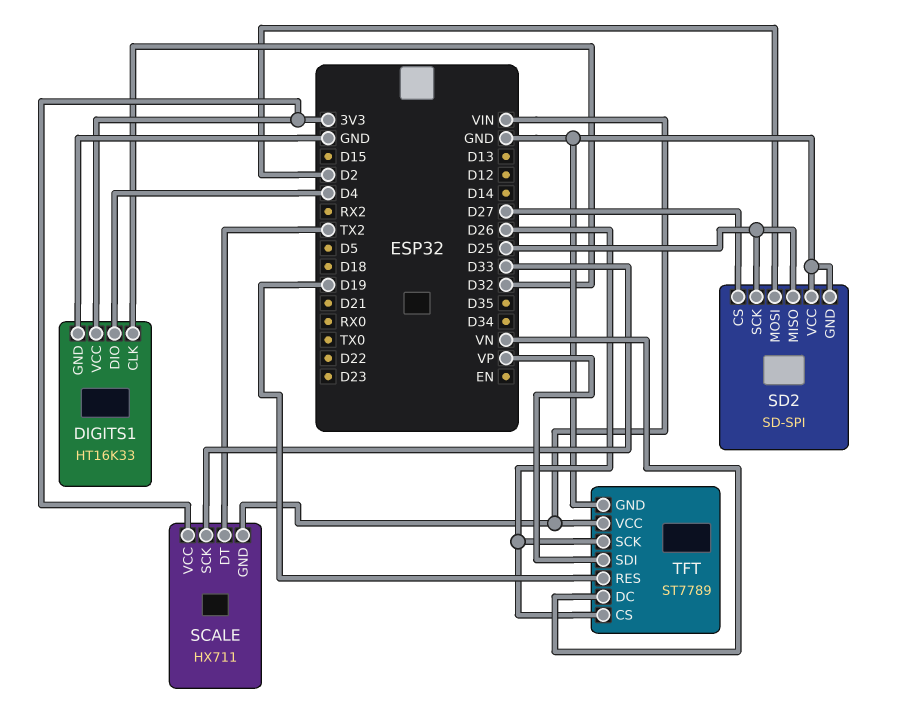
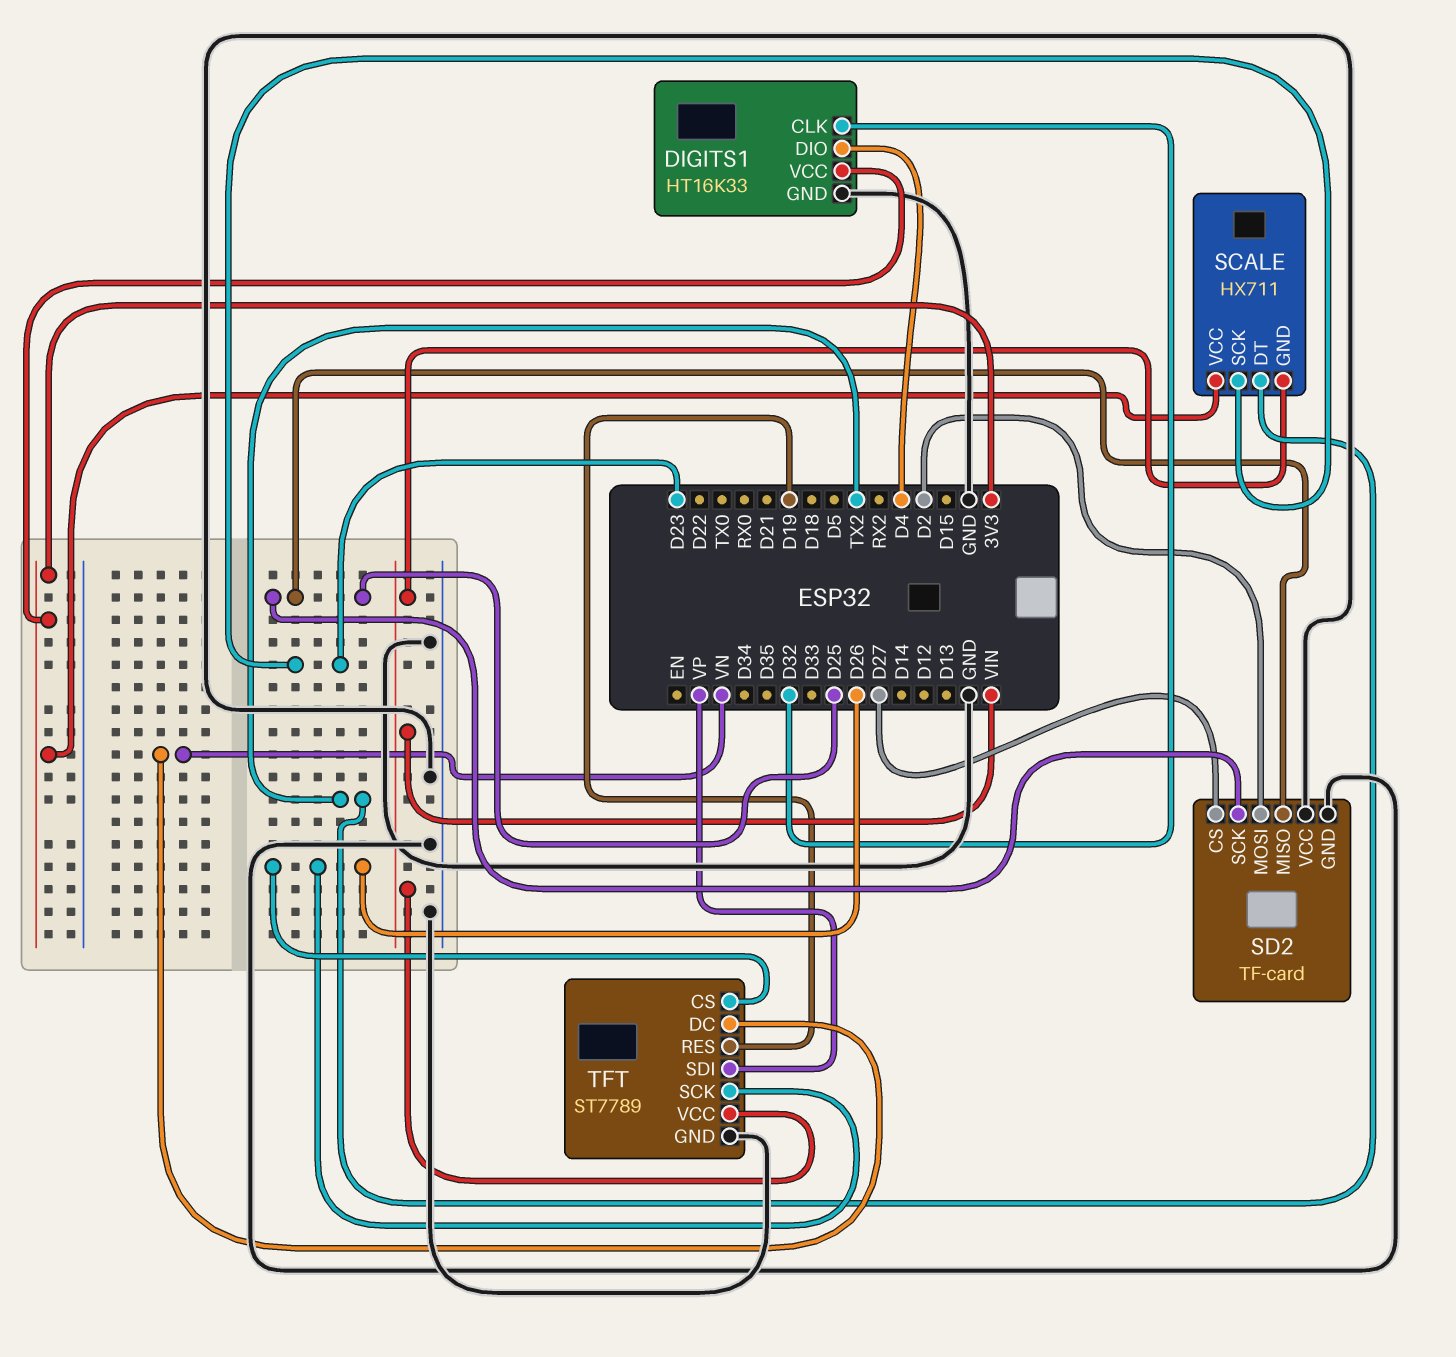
SCALE pin SCK: D33 -> D23
SD2: SD-SPI -> TF-card

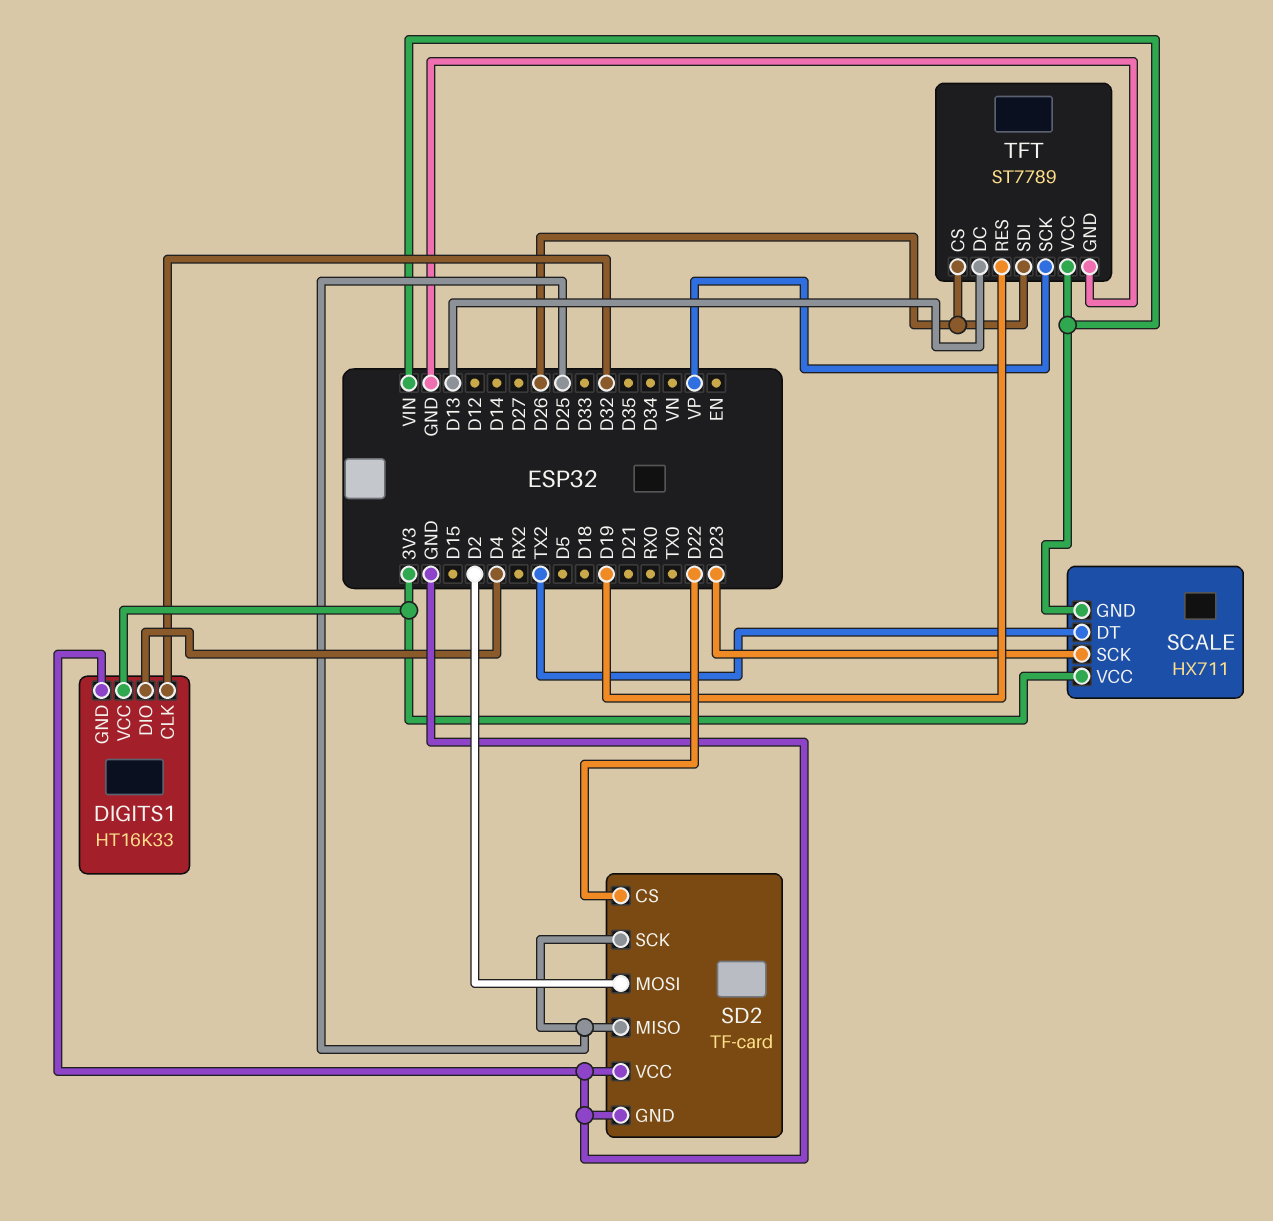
SD2 pin CS: D27 -> D22
TFT pin DC: VN -> D13
TFT pin SCK: D26 -> VP
TFT pin SDI: VP -> D26

